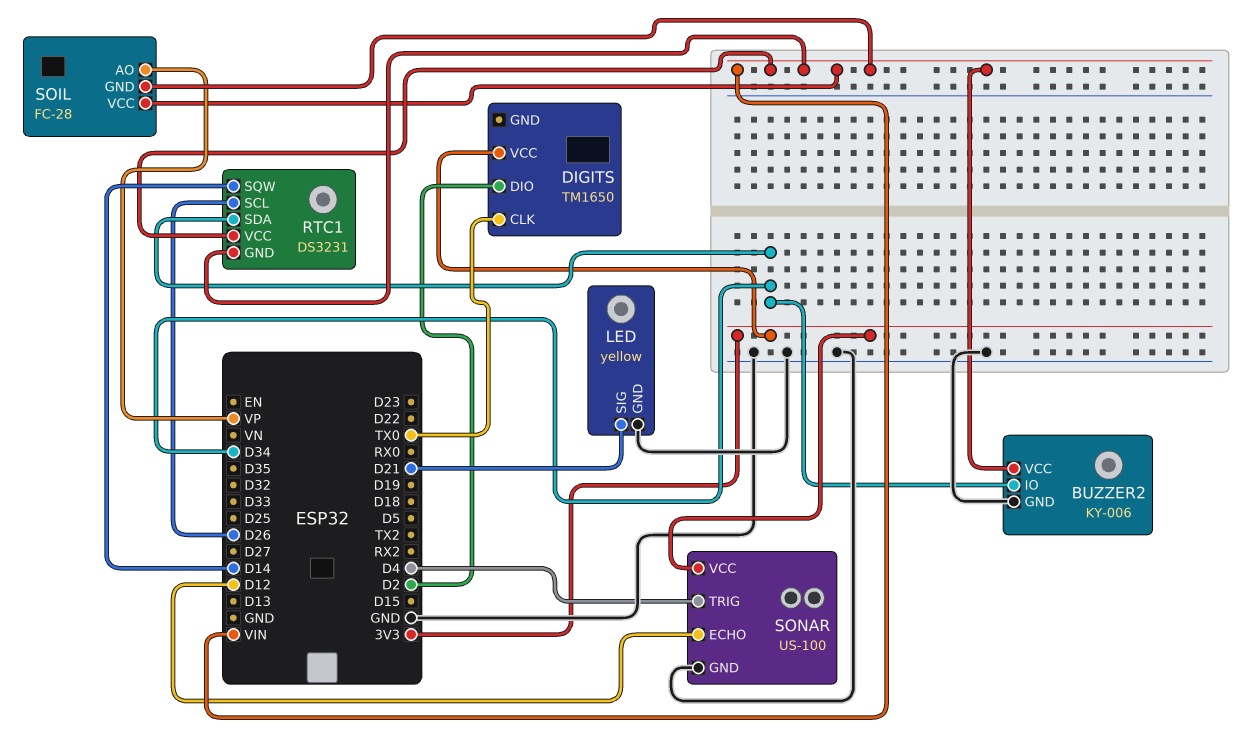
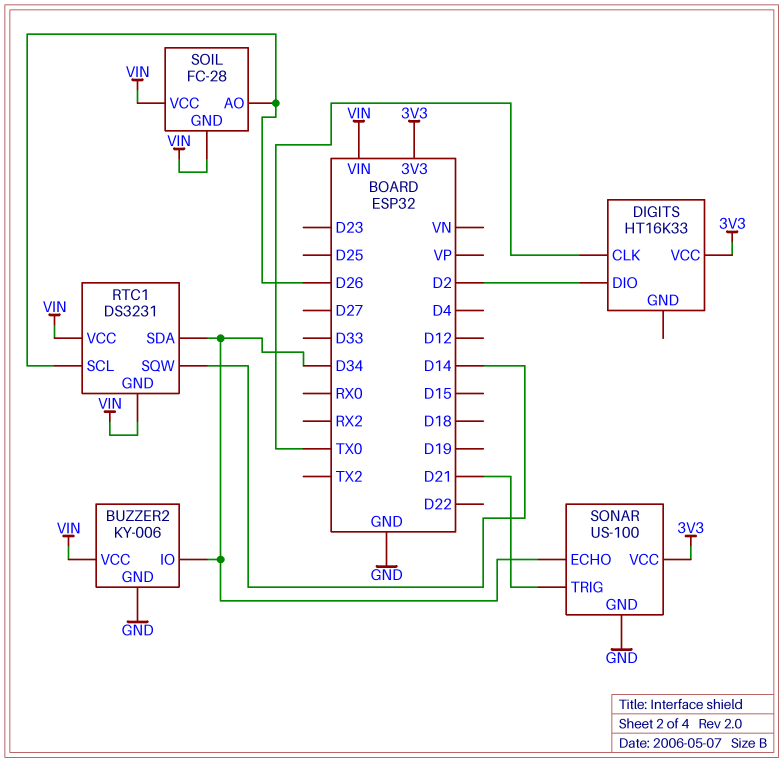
DIGITS: TM1650 -> HT16K33
LED: yellow -> none
LED pin GND: GND -> none
LED pin SIG: D21 -> none
SOIL pin AO: VP -> D26
SONAR pin ECHO: D12 -> D34
SONAR pin TRIG: D4 -> D21

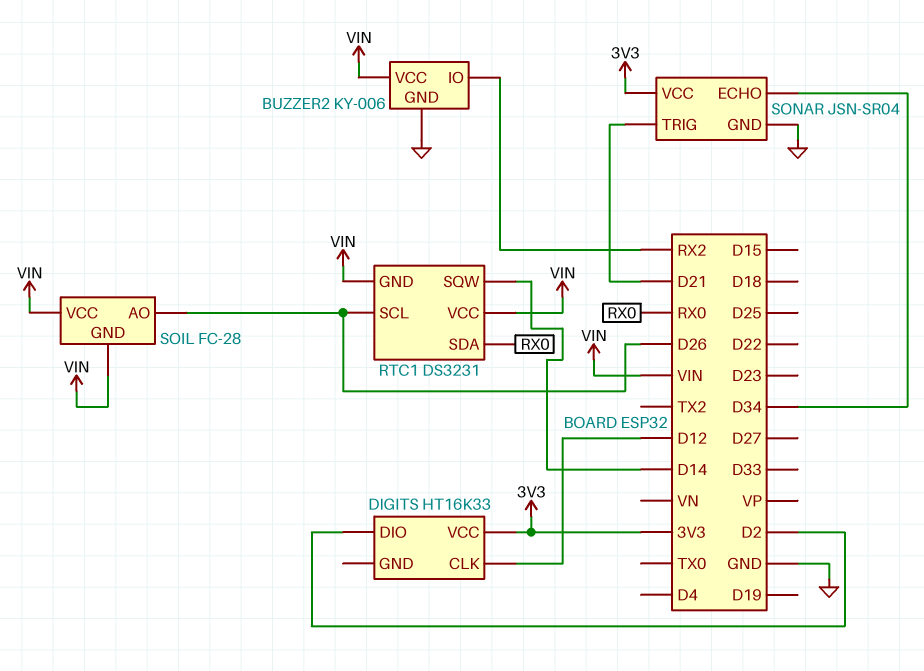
BUZZER2 pin IO: D34 -> RX2
DIGITS pin CLK: TX0 -> D12
RTC1 pin SDA: D34 -> RX0
SONAR: US-100 -> JSN-SR04

